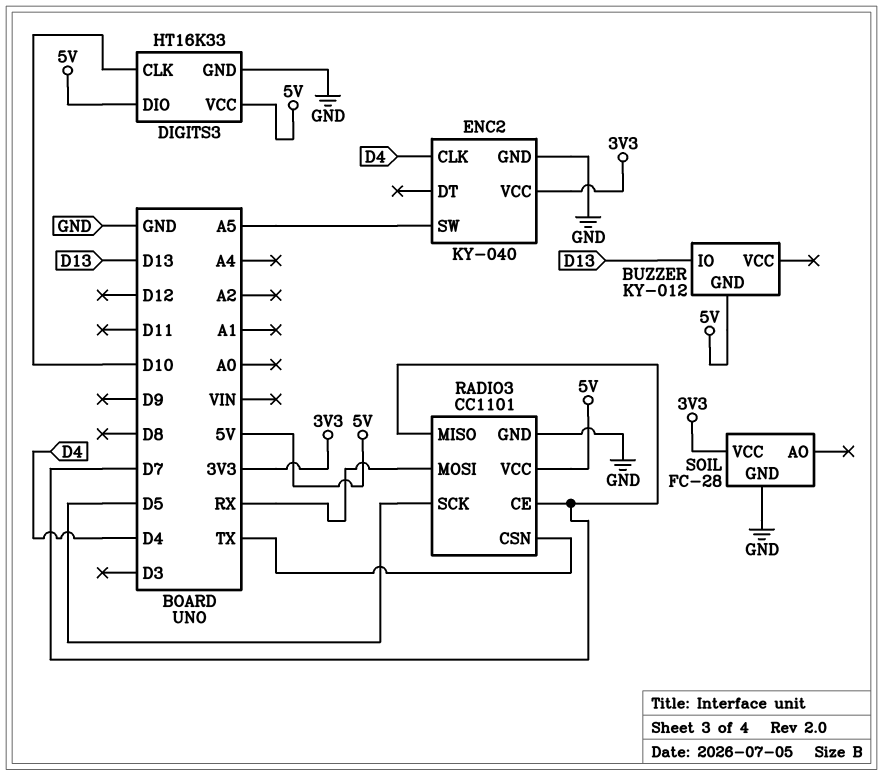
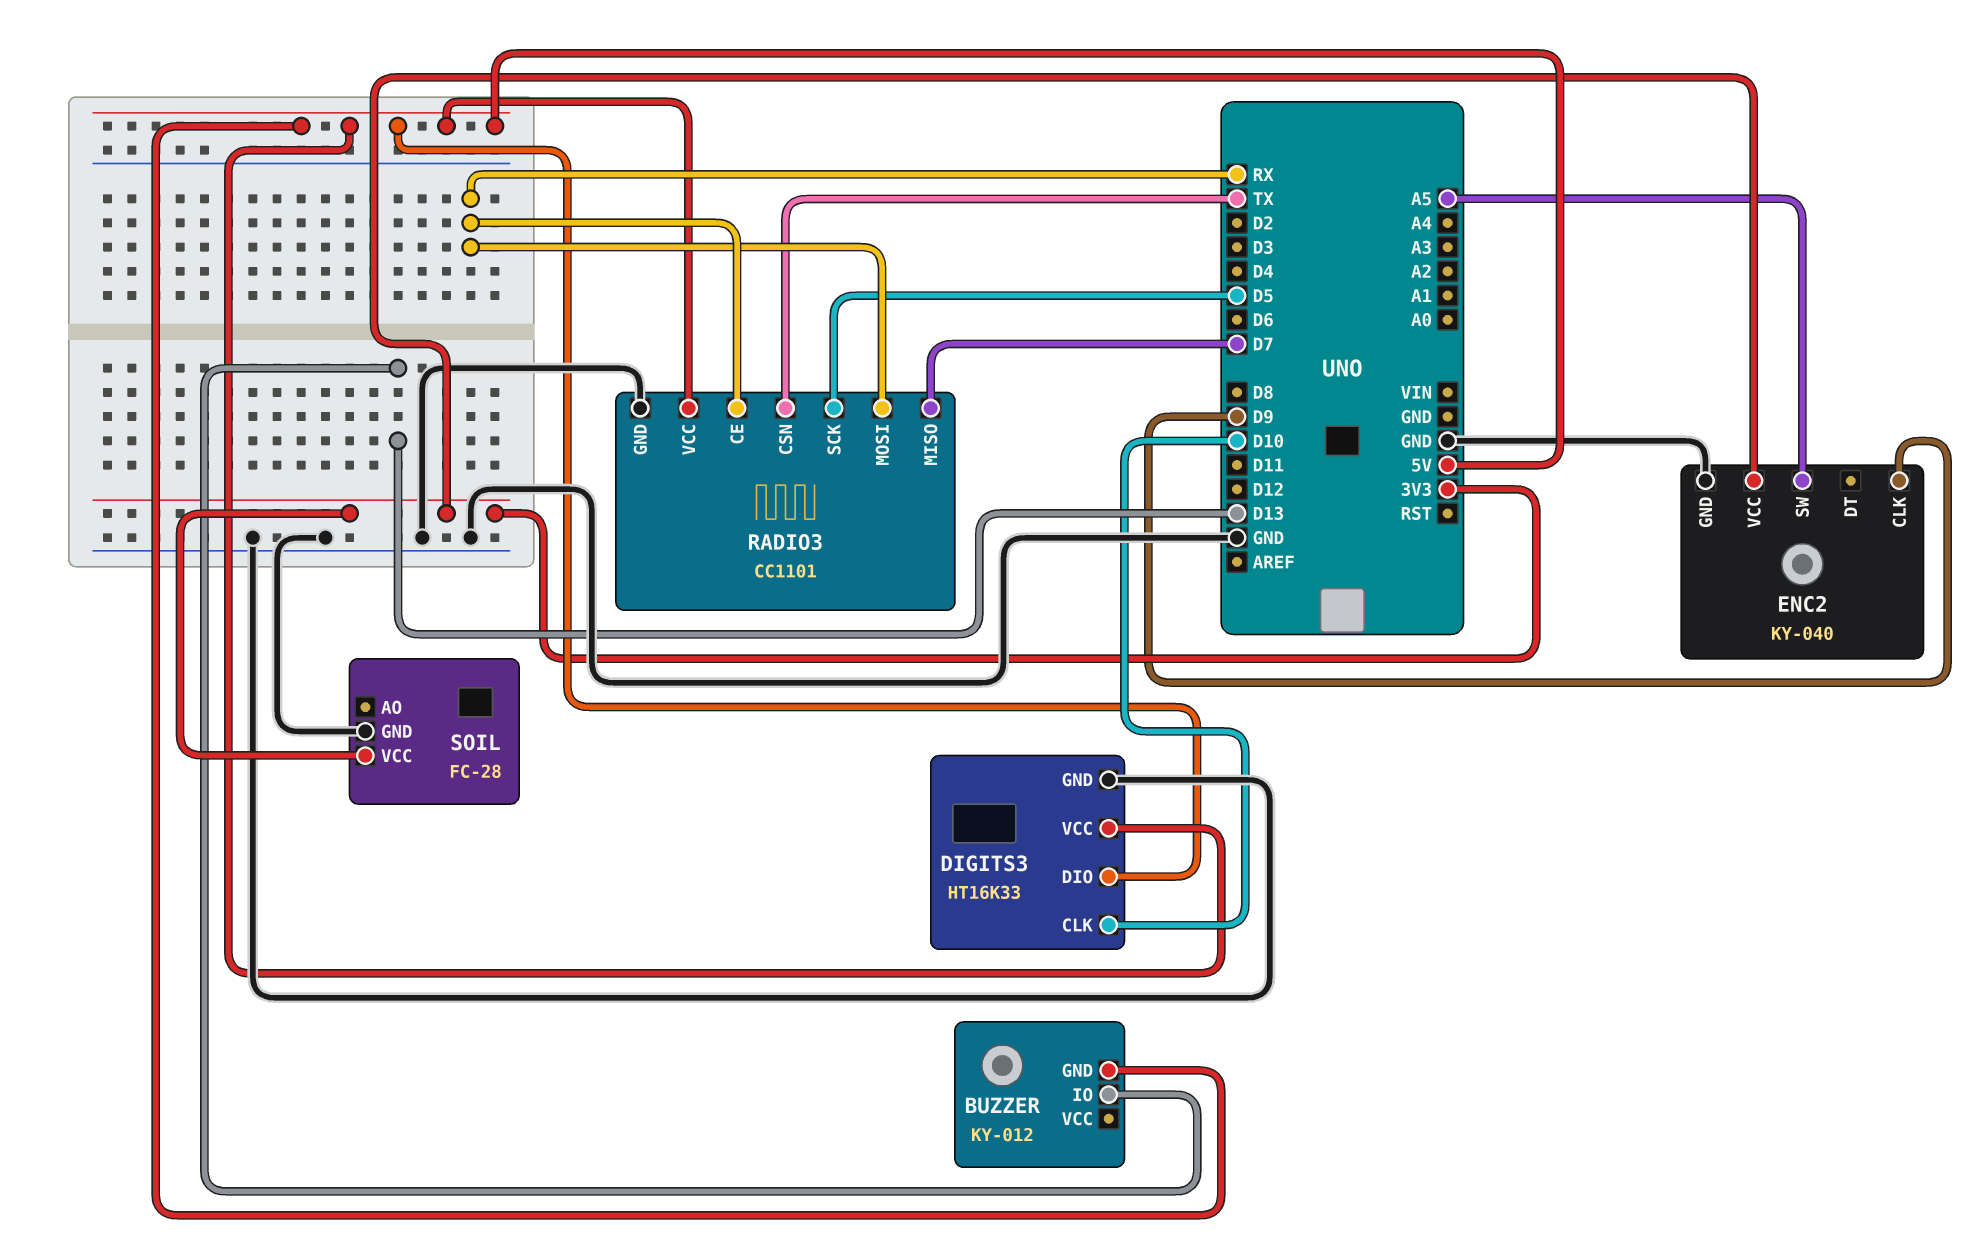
ENC2 pin CLK: D4 -> D9
RADIO3 pin CE: D7 -> RX

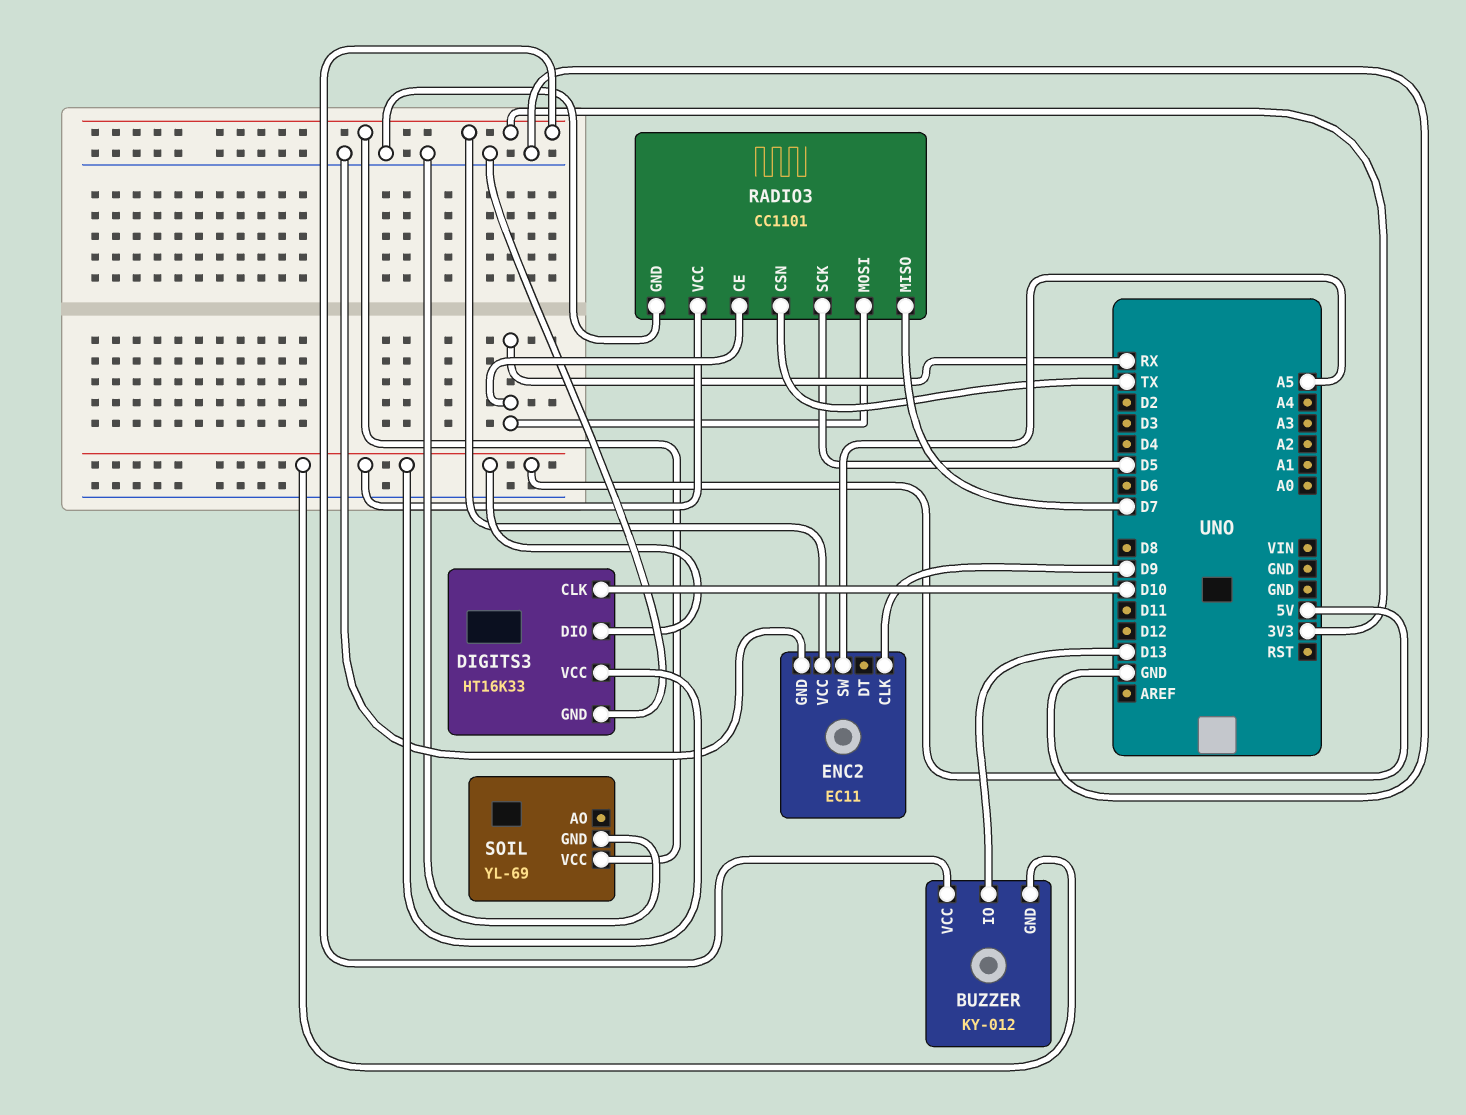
BUZZER pin VCC: none -> 3V3
ENC2: KY-040 -> EC11
SOIL: FC-28 -> YL-69

